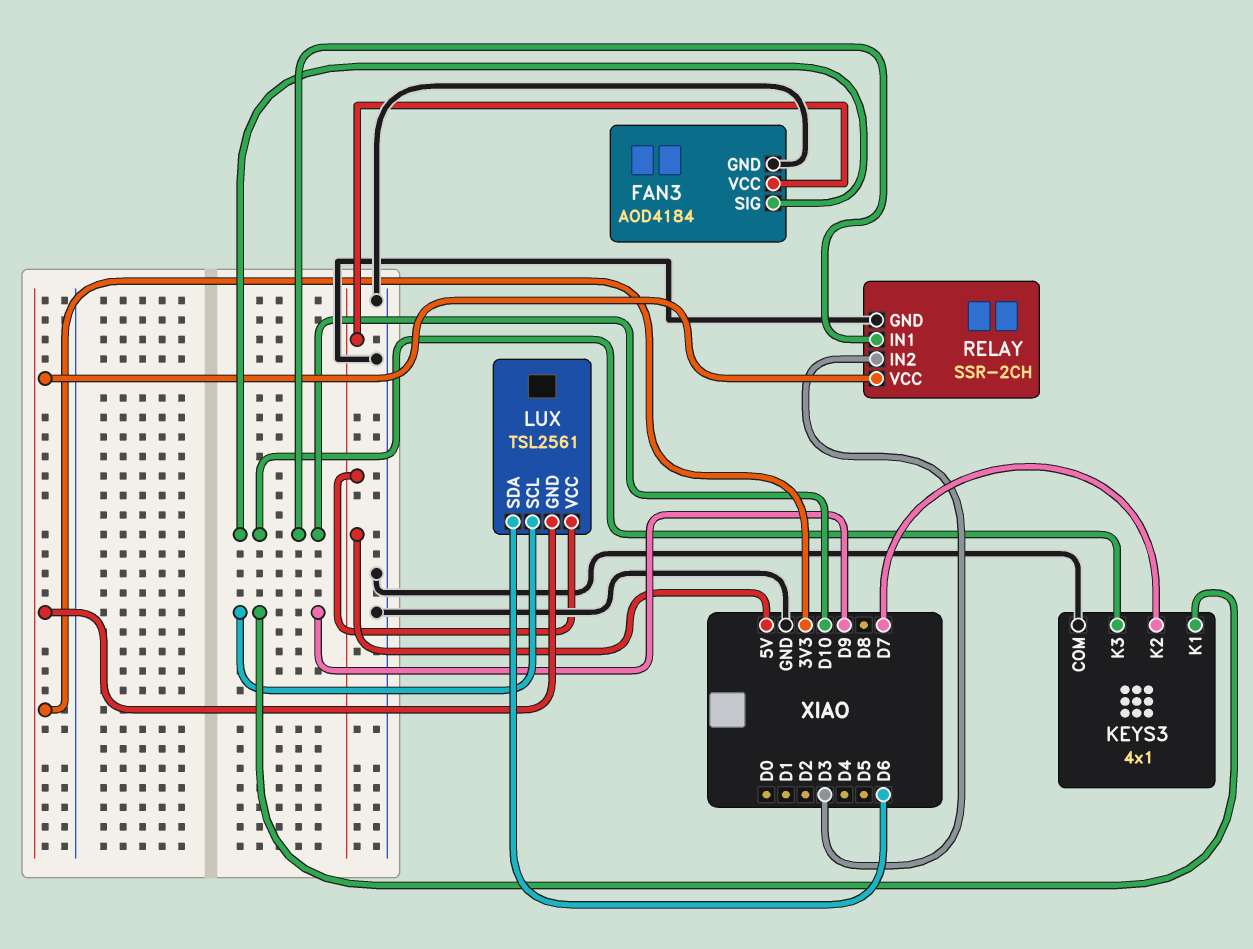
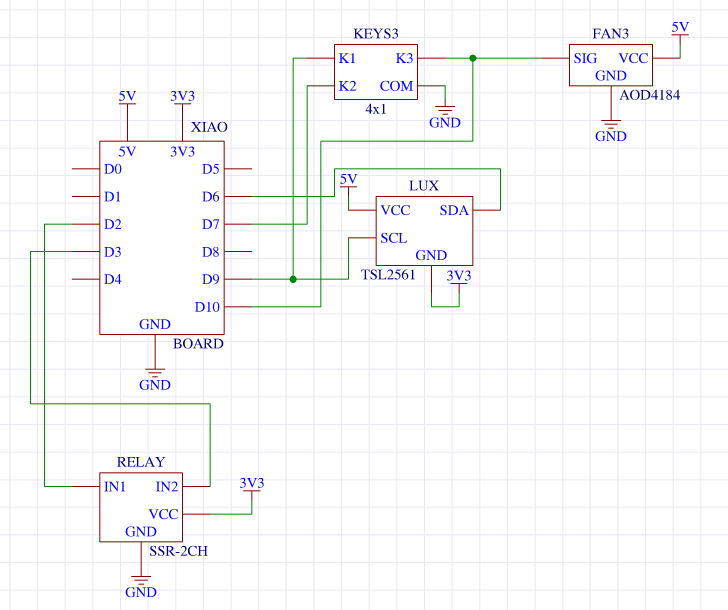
RELAY pin IN1: D10 -> D2

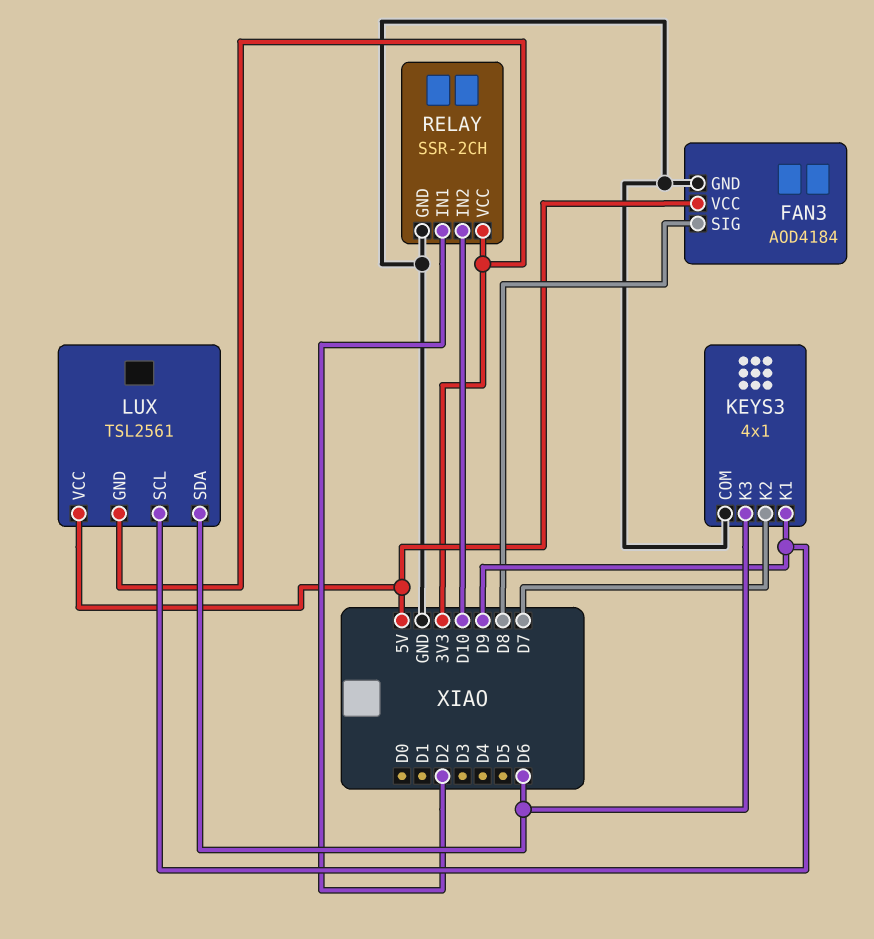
FAN3 pin SIG: D10 -> D8
KEYS3 pin K3: D10 -> D6
RELAY pin IN2: D3 -> D10

